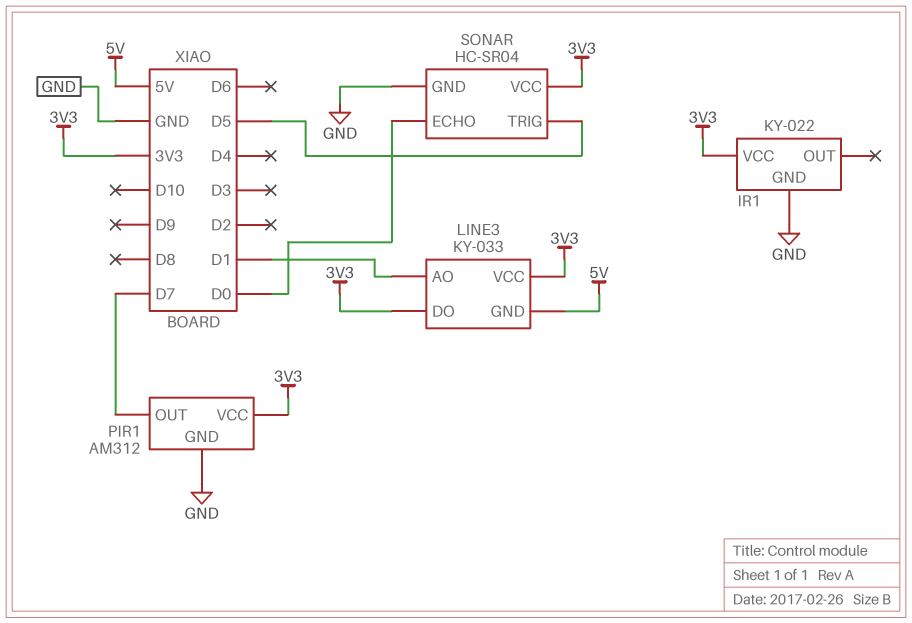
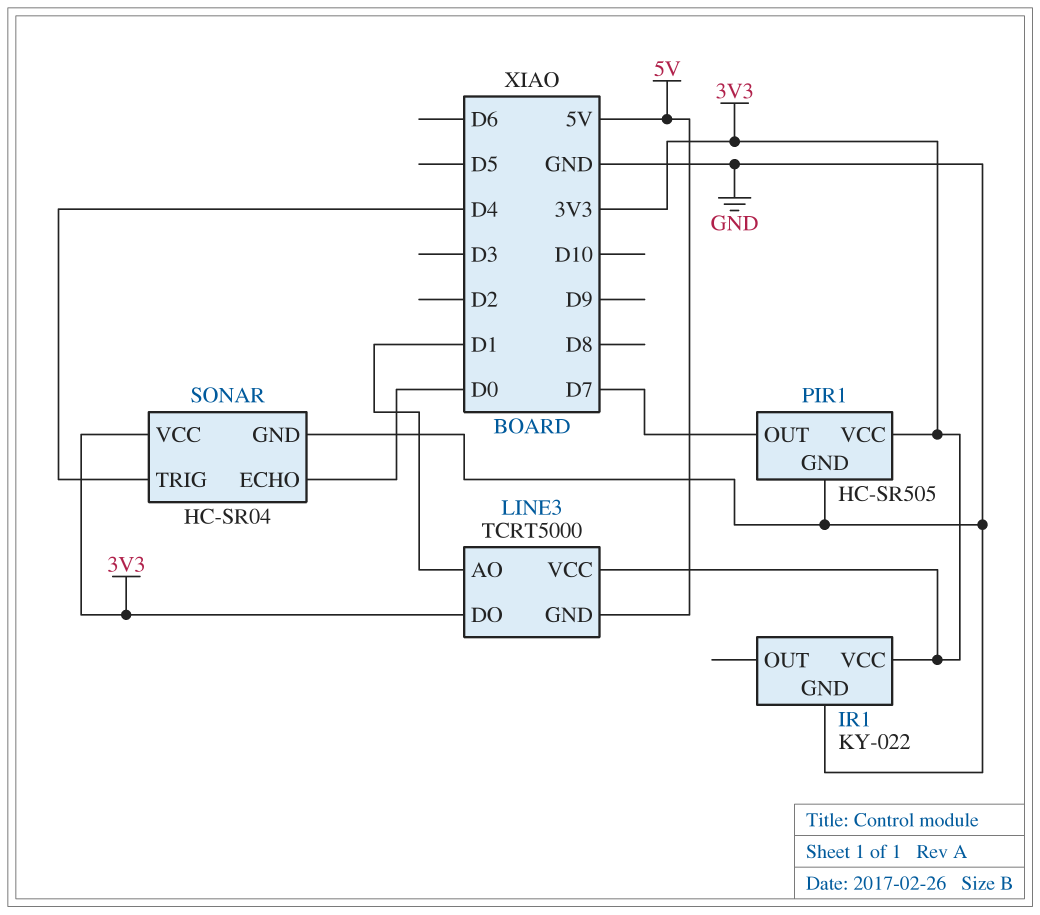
LINE3: KY-033 -> TCRT5000
PIR1: AM312 -> HC-SR505
SONAR pin TRIG: D5 -> D4

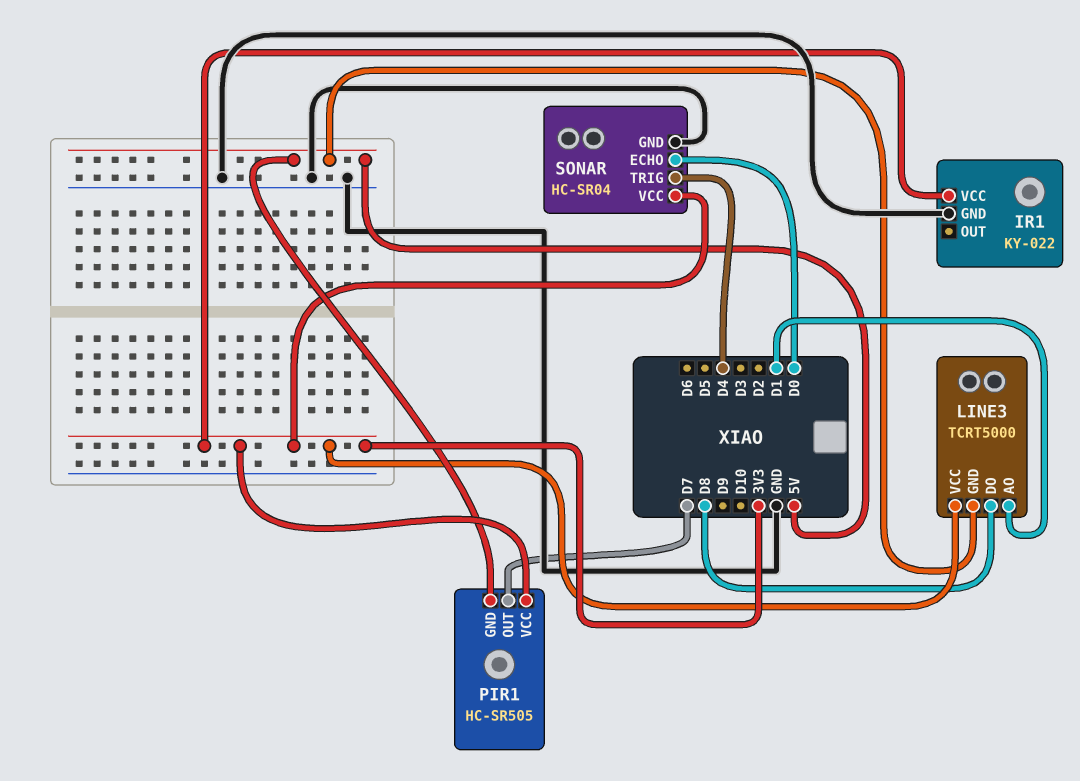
LINE3 pin DO: 3V3 -> D8
PIR1 pin GND: GND -> 5V

